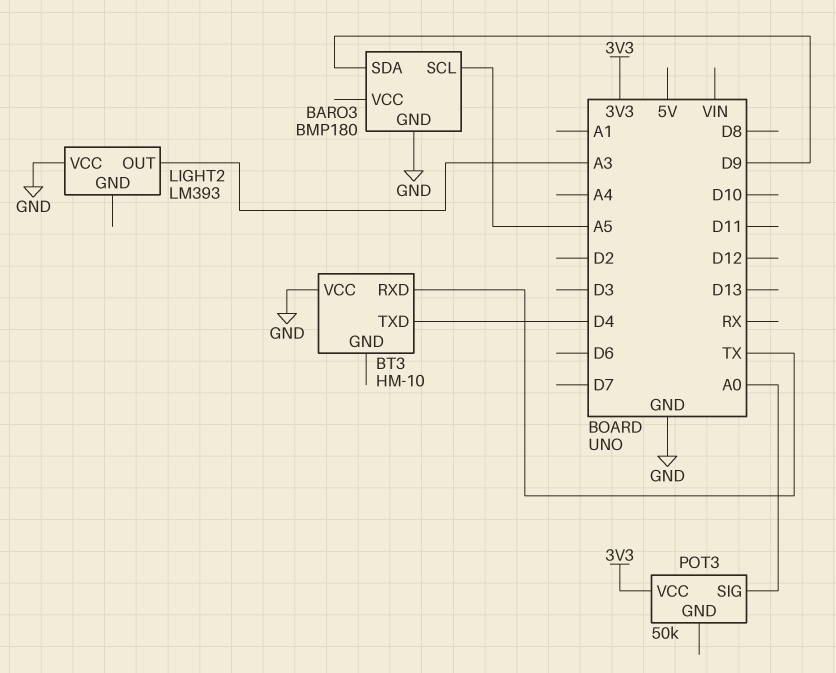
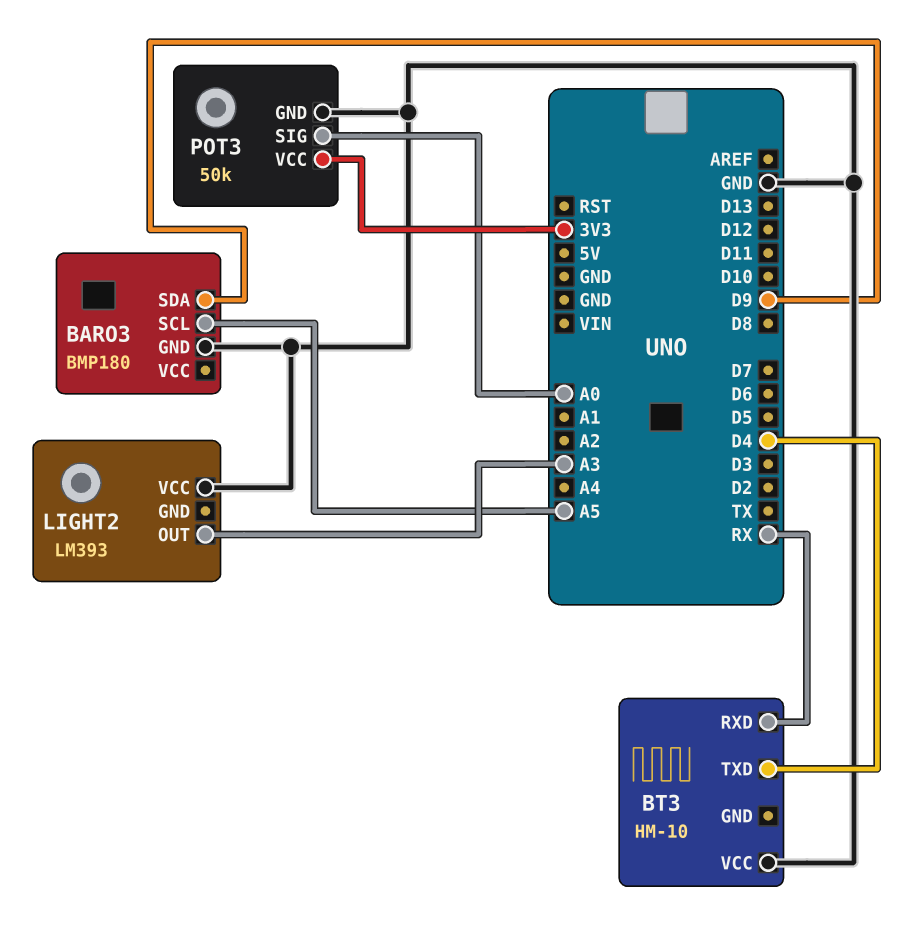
BT3 pin RXD: TX -> RX
POT3 pin GND: none -> GND

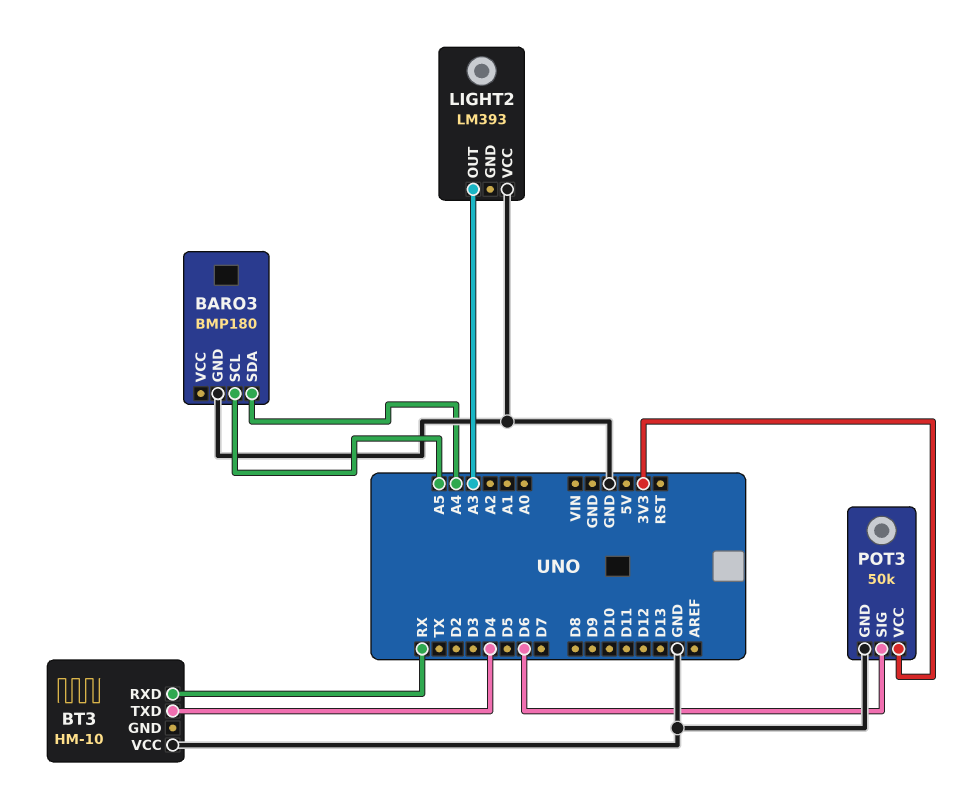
BARO3 pin SDA: D9 -> A4
POT3 pin SIG: A0 -> D6

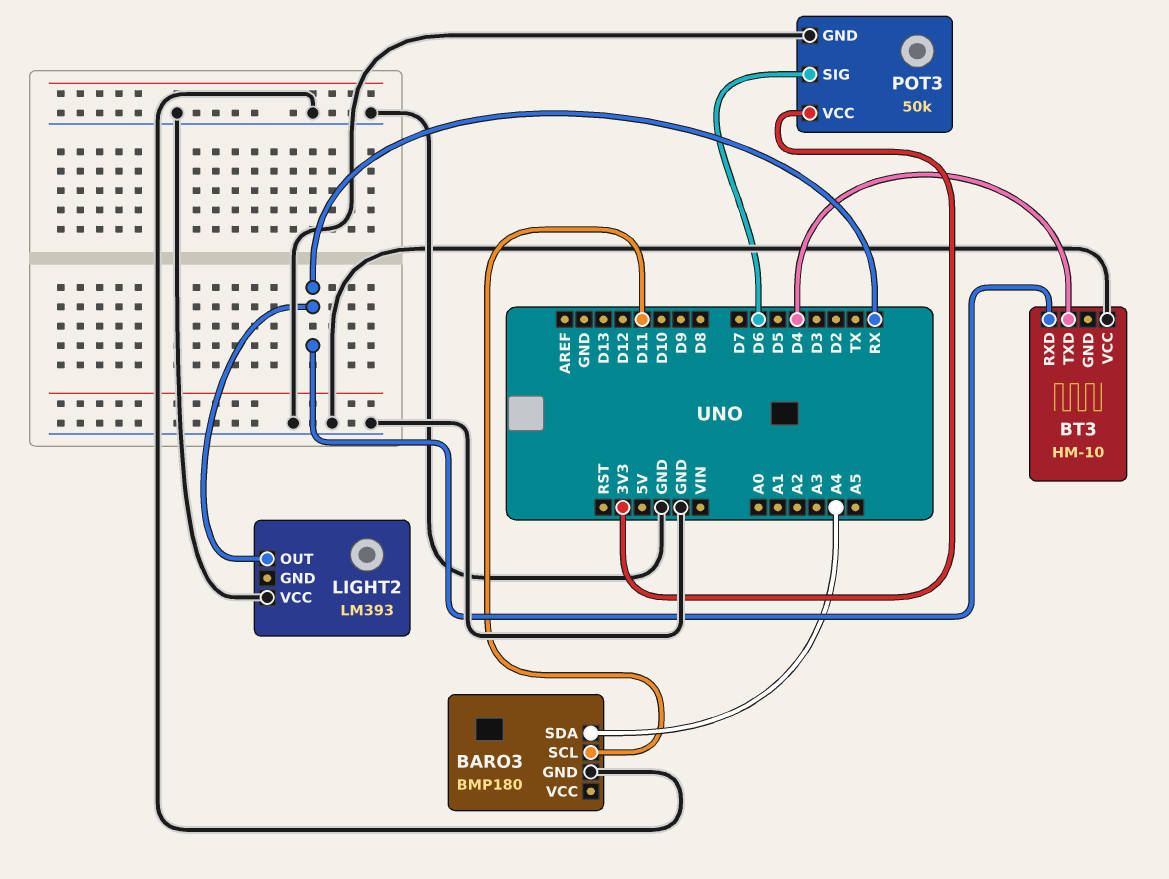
BARO3 pin SCL: A5 -> D11
LIGHT2 pin OUT: A3 -> RX

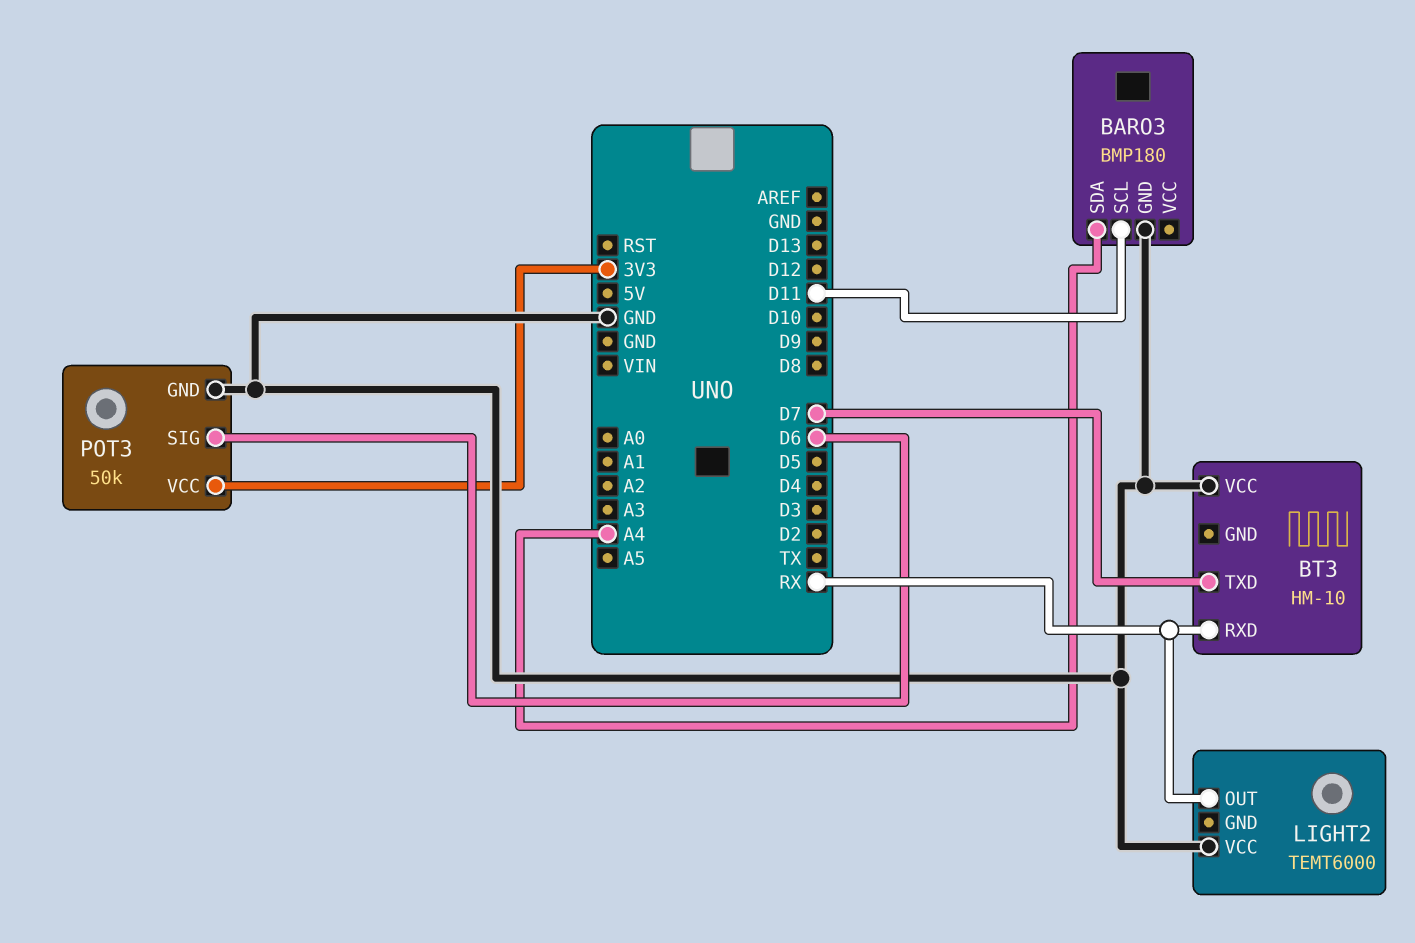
BT3 pin TXD: D4 -> D7
LIGHT2: LM393 -> TEMT6000

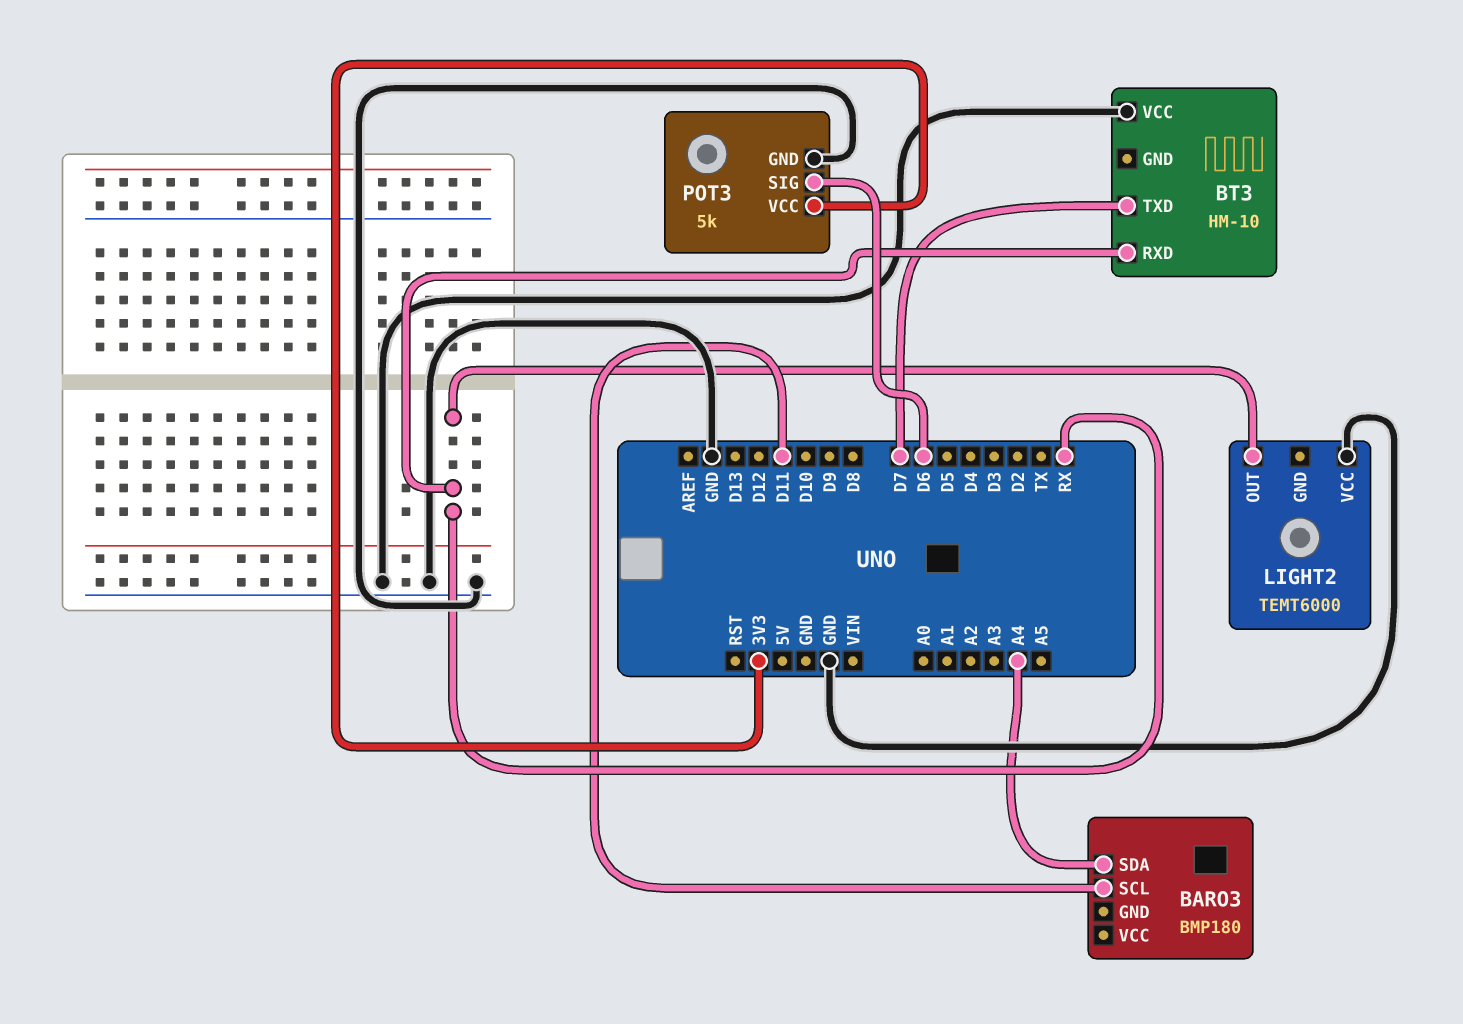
BARO3 pin GND: GND -> none
POT3: 50k -> 5k

